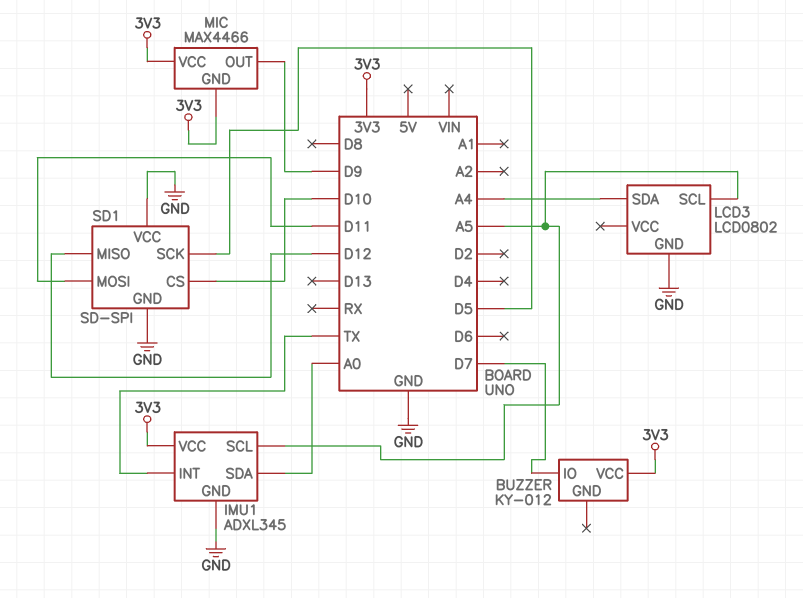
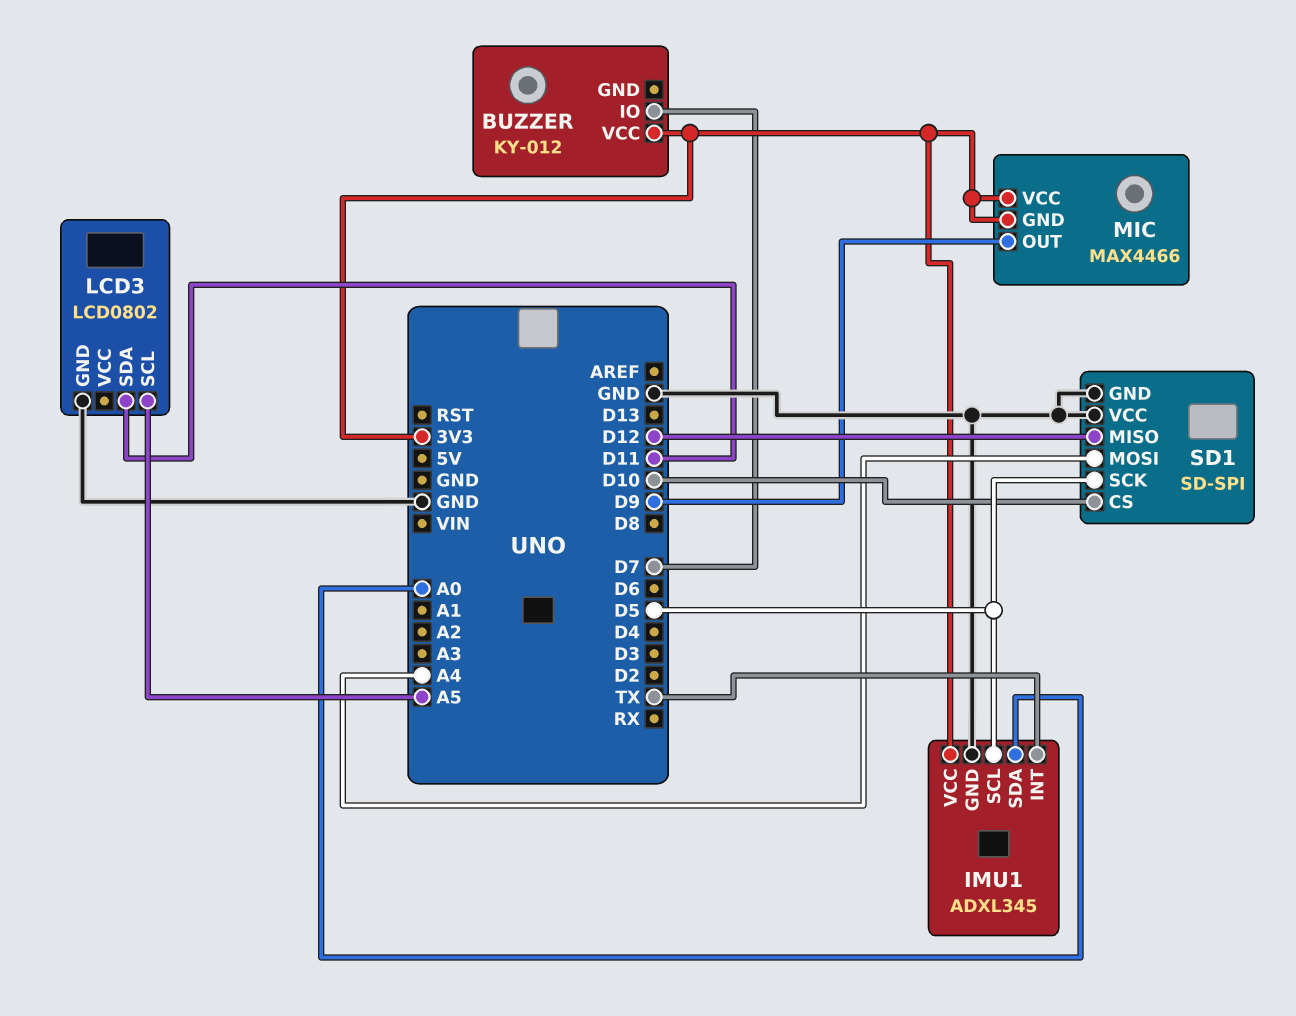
IMU1 pin SCL: A5 -> D5
LCD3 pin SDA: A4 -> D11
SD1 pin MOSI: D11 -> A4

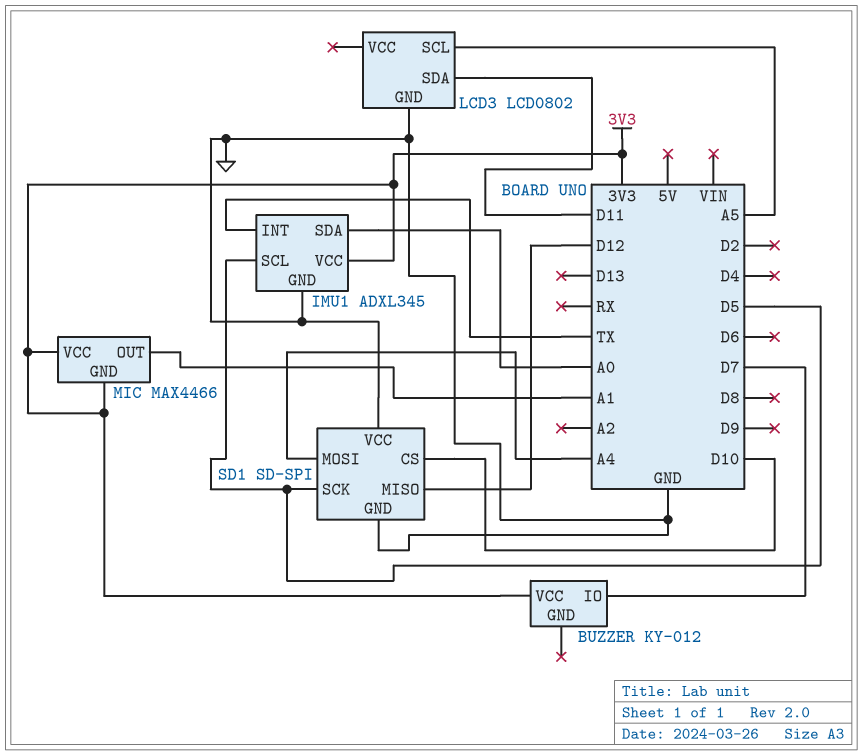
MIC pin OUT: D9 -> A1

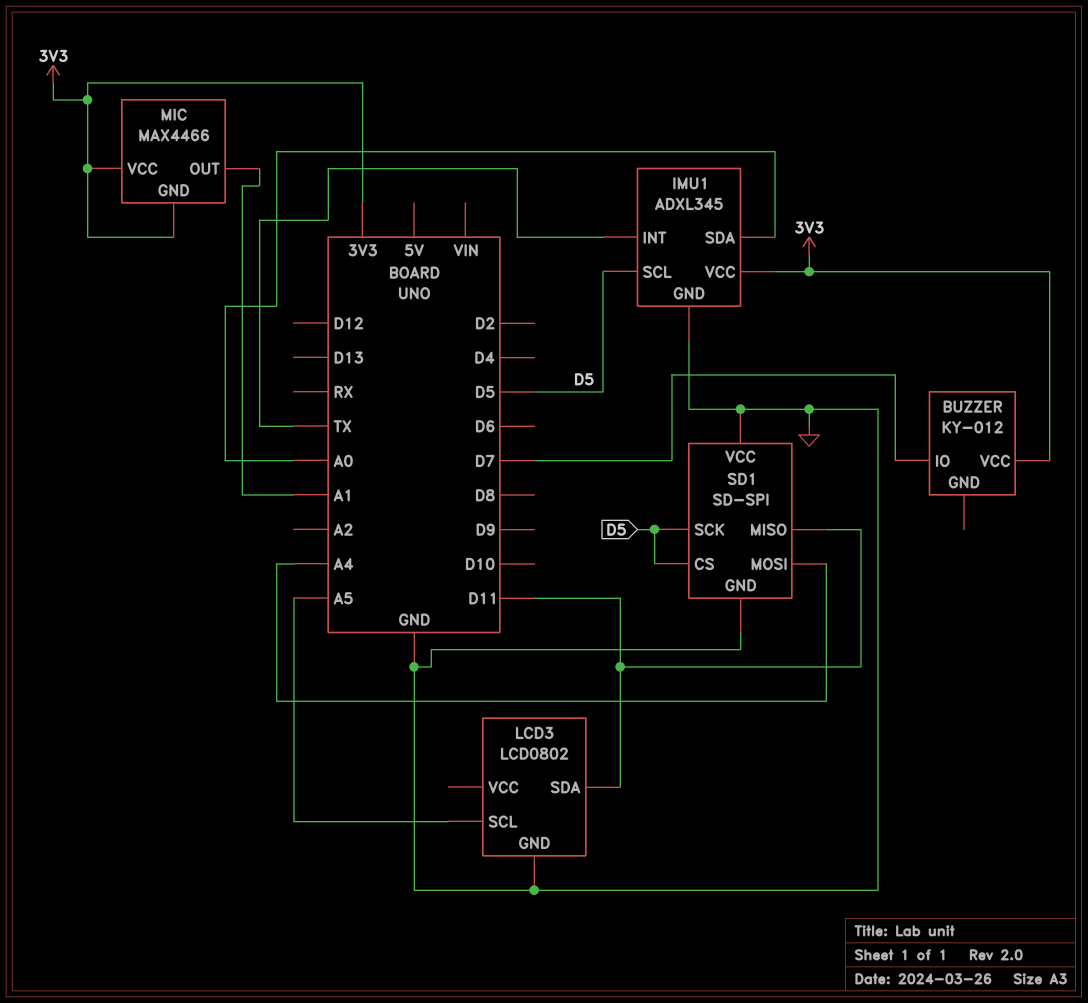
SD1 pin CS: D10 -> D5
SD1 pin MISO: D12 -> D11

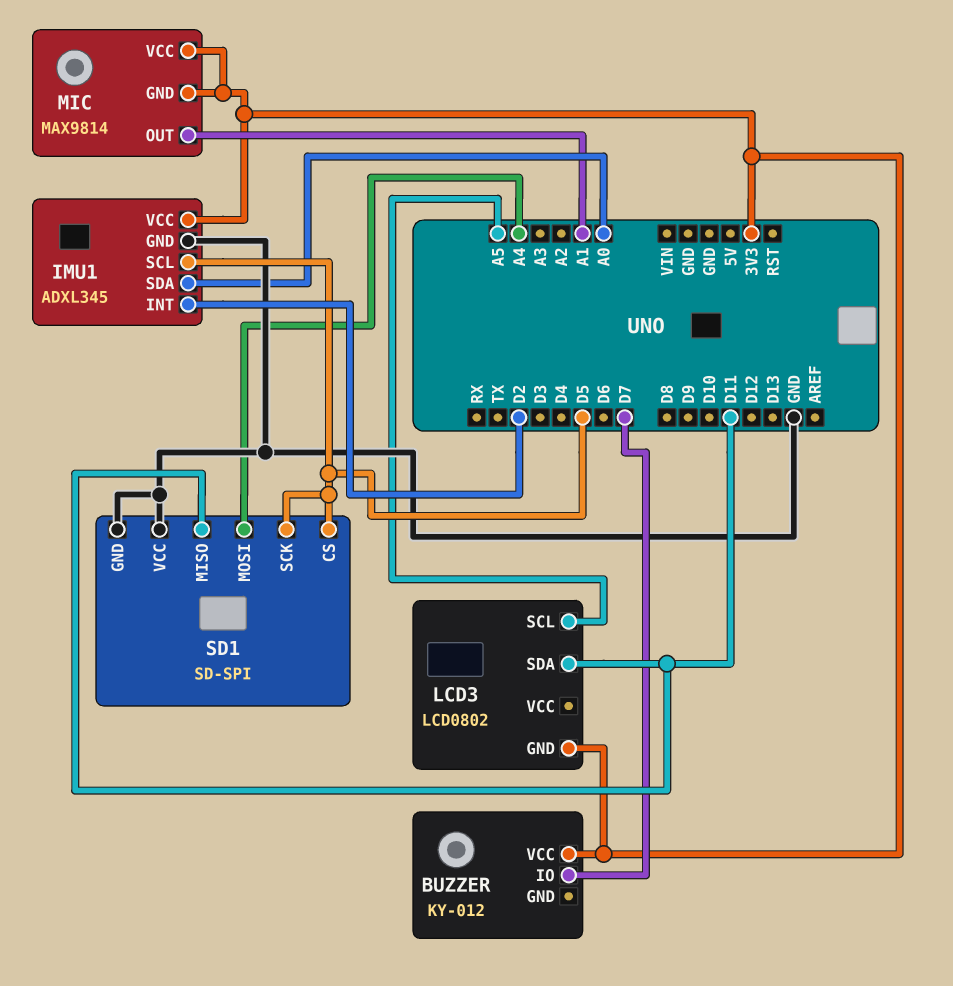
IMU1 pin INT: TX -> D2
LCD3 pin GND: GND -> 3V3
MIC: MAX4466 -> MAX9814

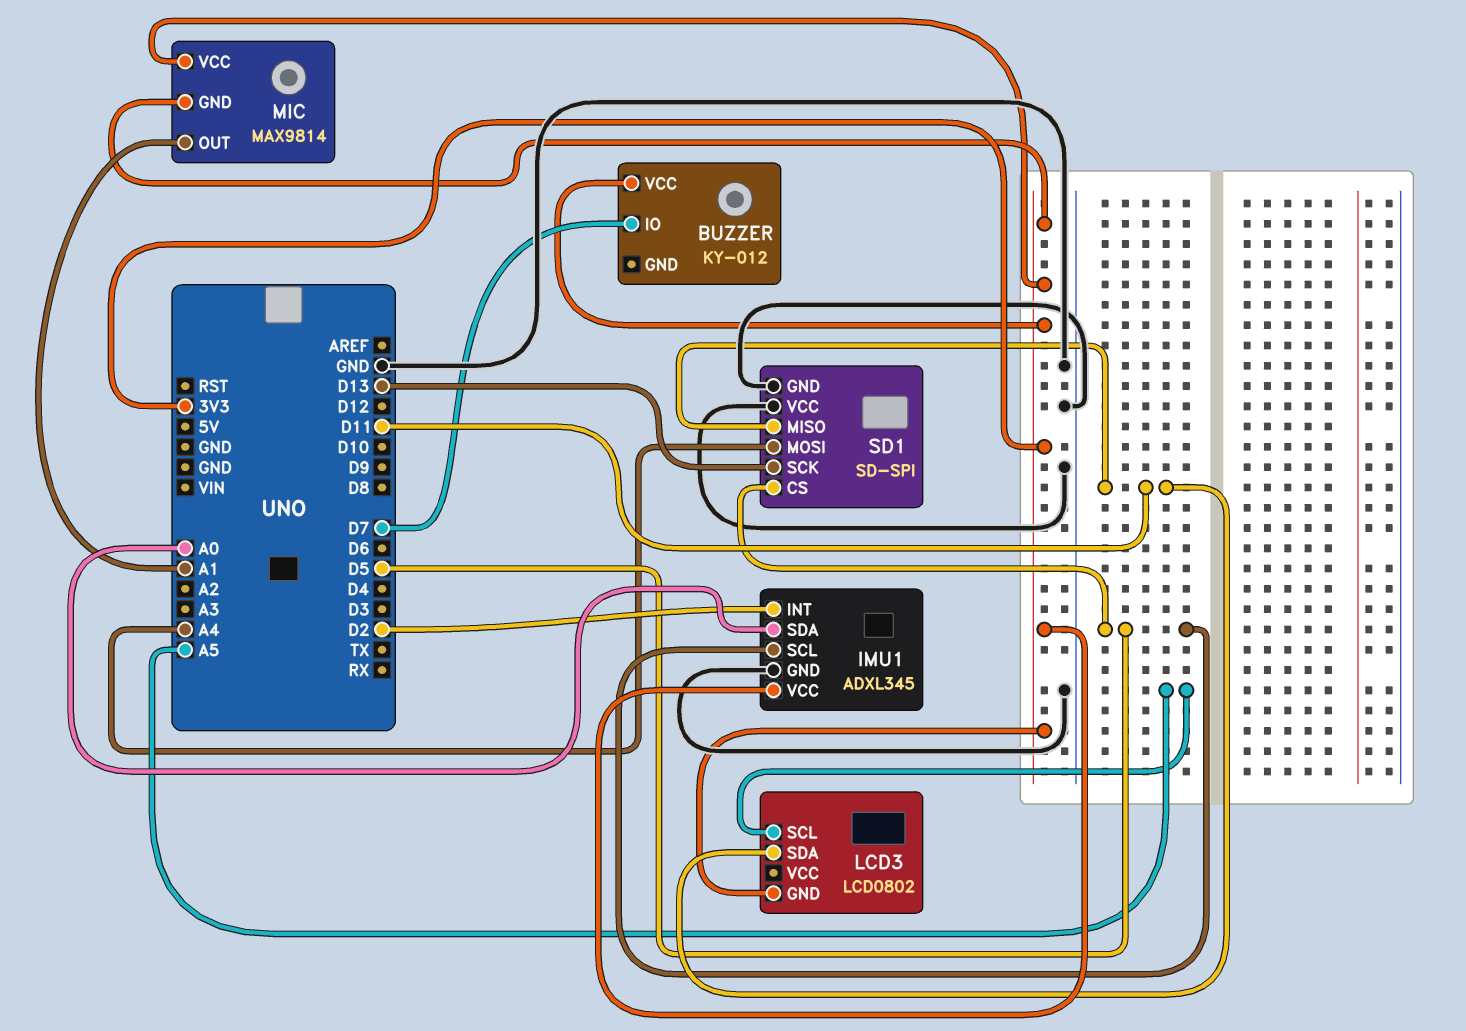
SD1 pin SCK: D5 -> D13

